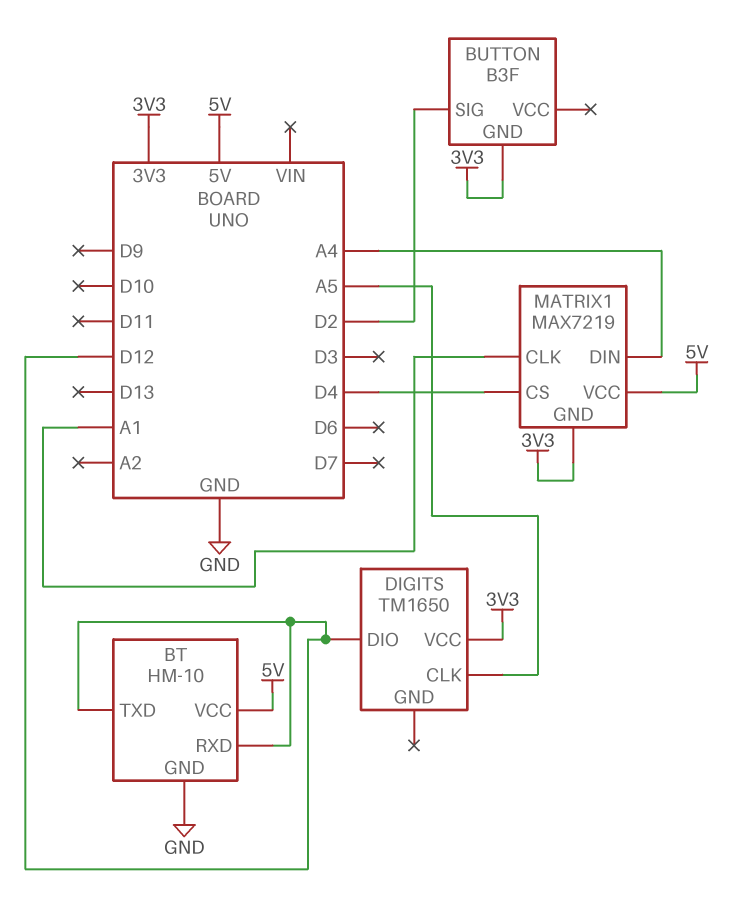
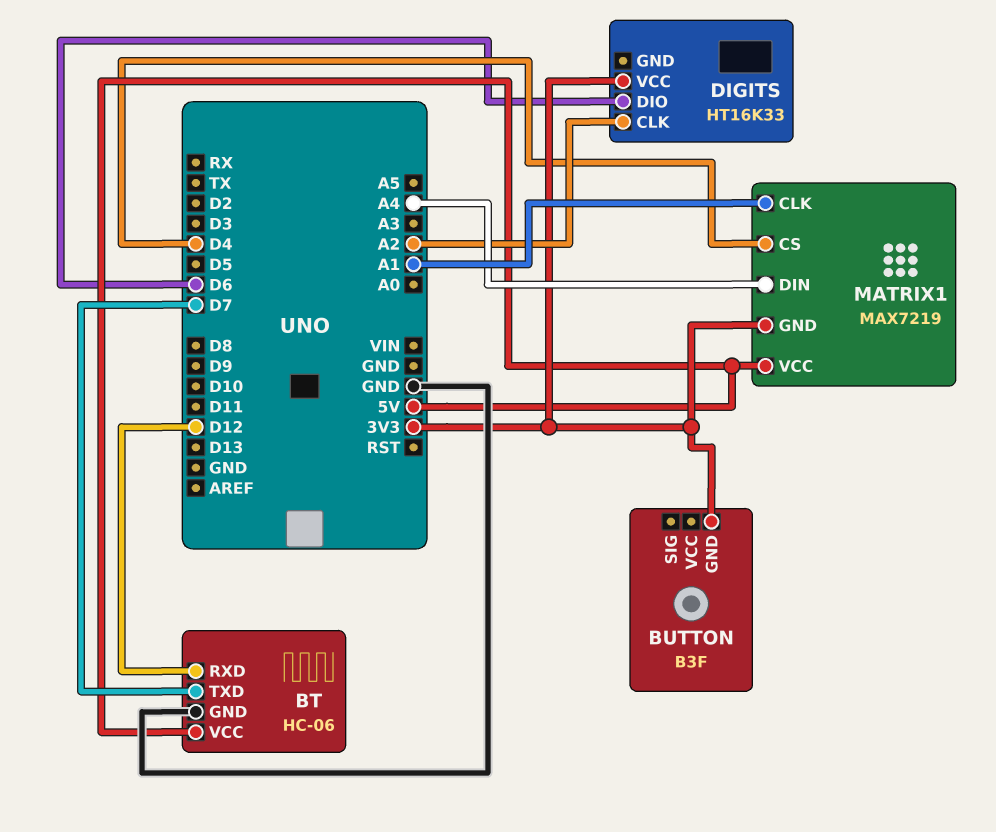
BT: HM-10 -> HC-06
BT pin TXD: D12 -> D7
BUTTON pin SIG: D2 -> none
DIGITS: TM1650 -> HT16K33
DIGITS pin CLK: A5 -> A2
DIGITS pin DIO: D12 -> D6

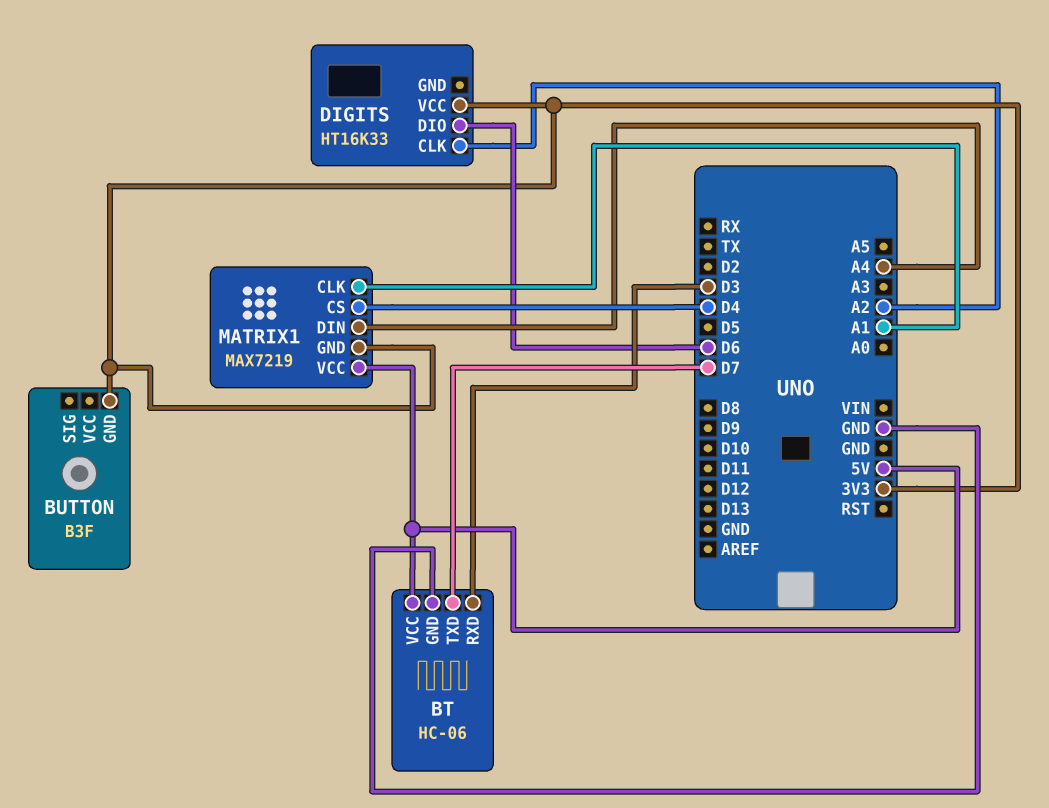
BT pin RXD: D12 -> D3

